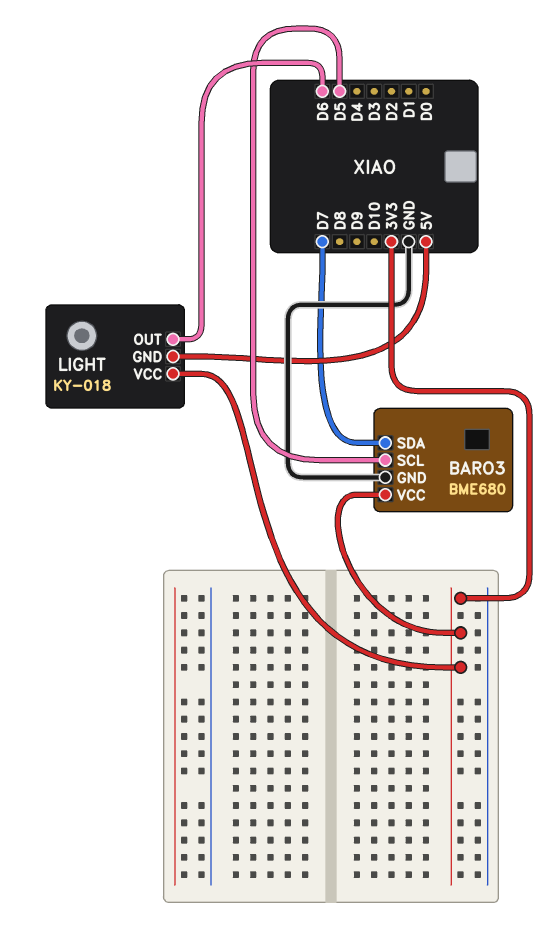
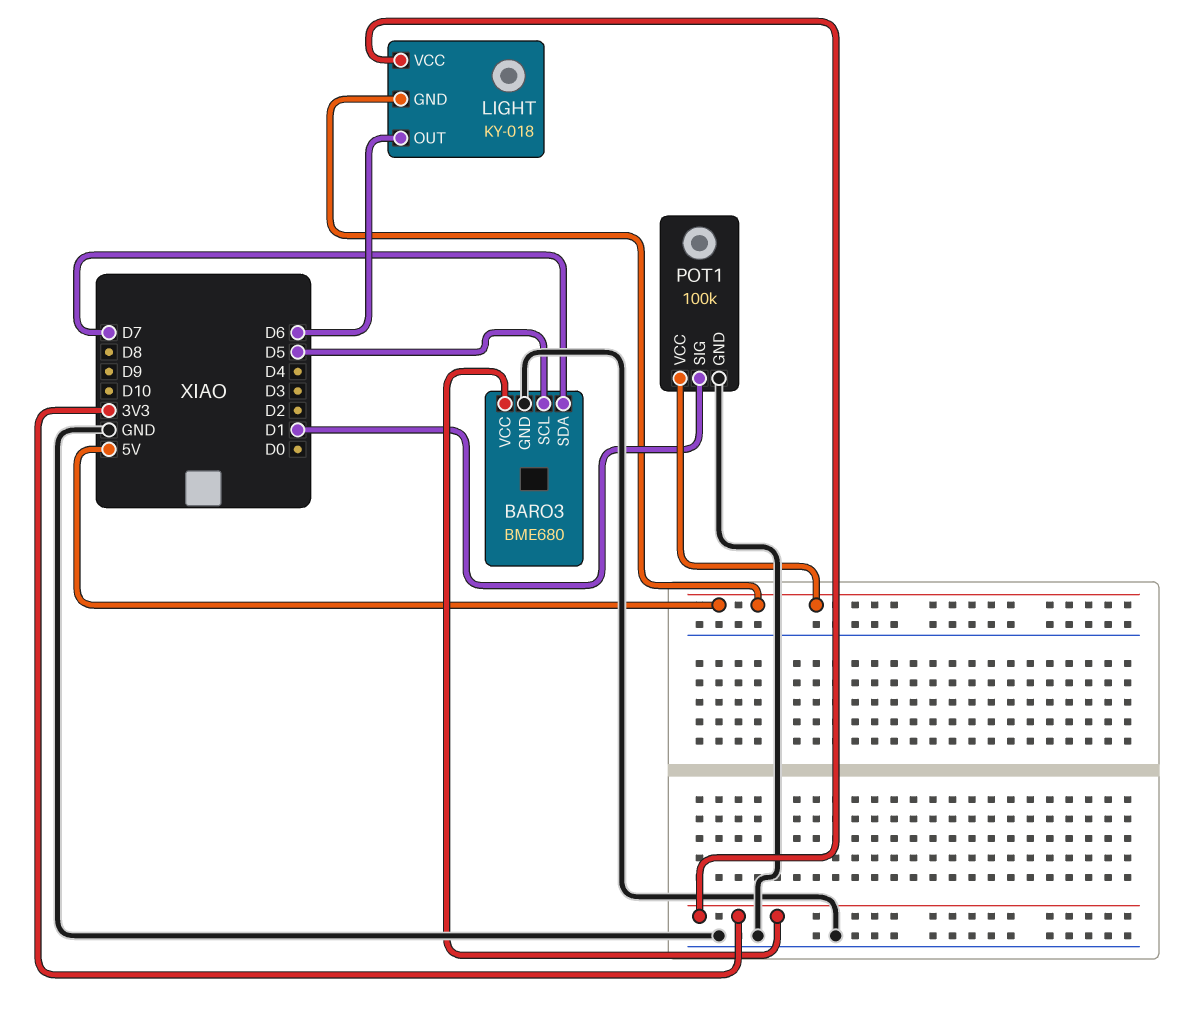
POT1: none -> 100k
POT1 pin GND: none -> GND
POT1 pin SIG: none -> D1
POT1 pin VCC: none -> 5V

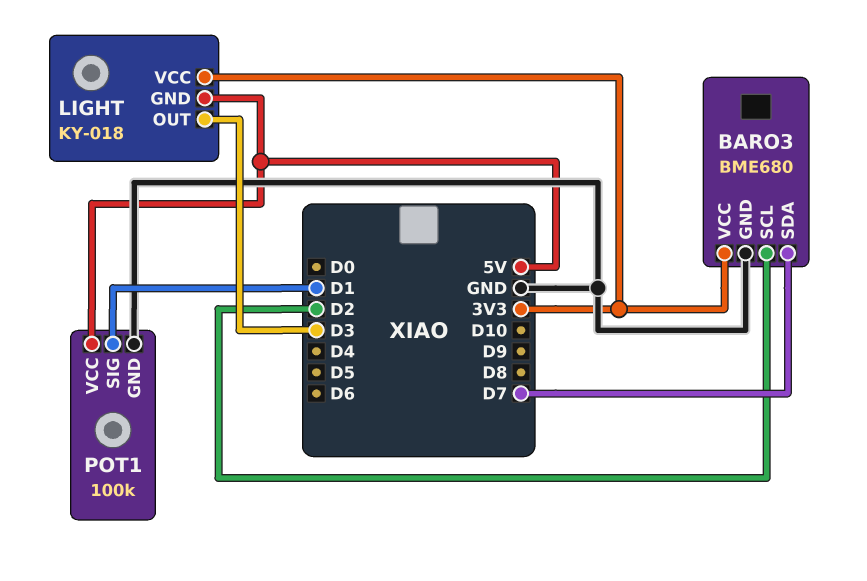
BARO3 pin SCL: D5 -> D2
LIGHT pin OUT: D6 -> D3

